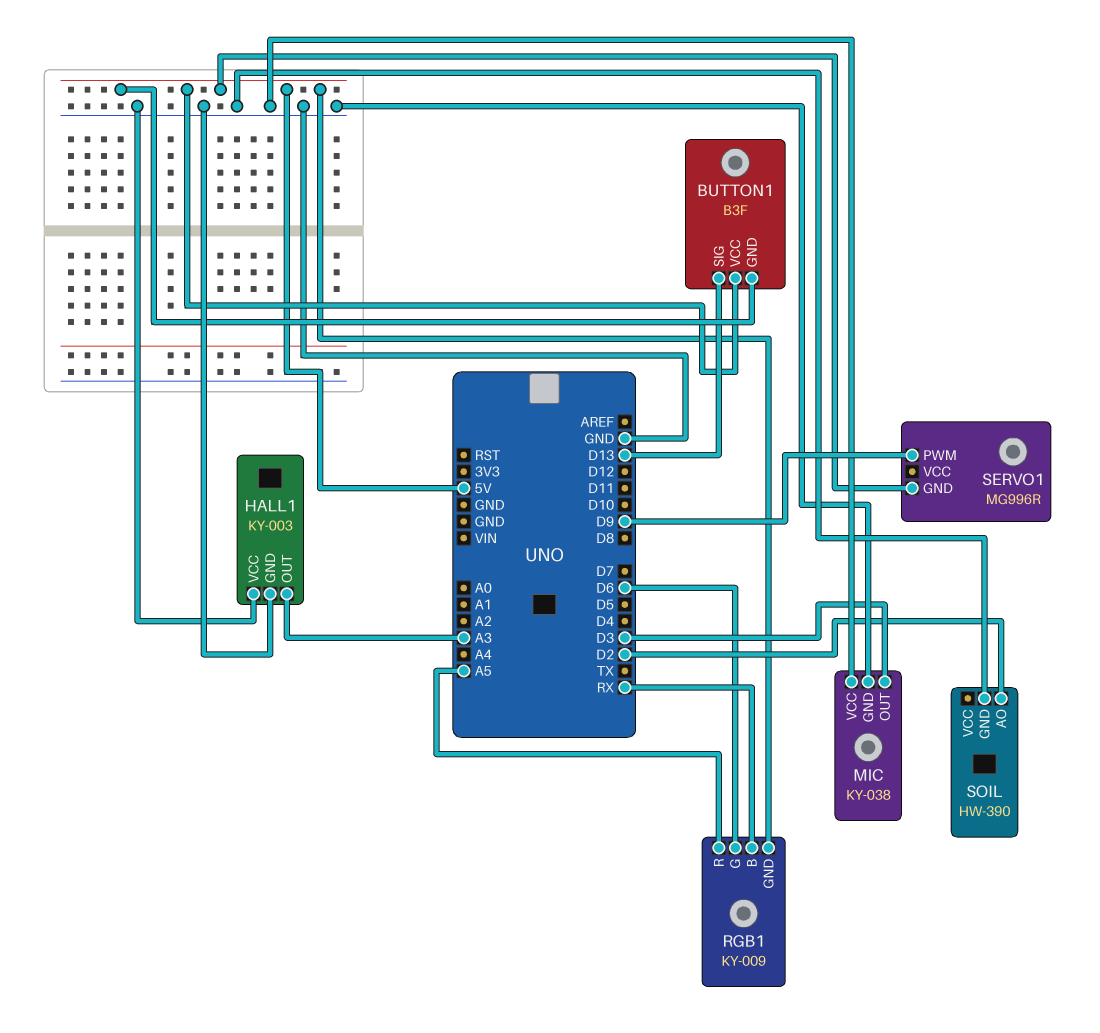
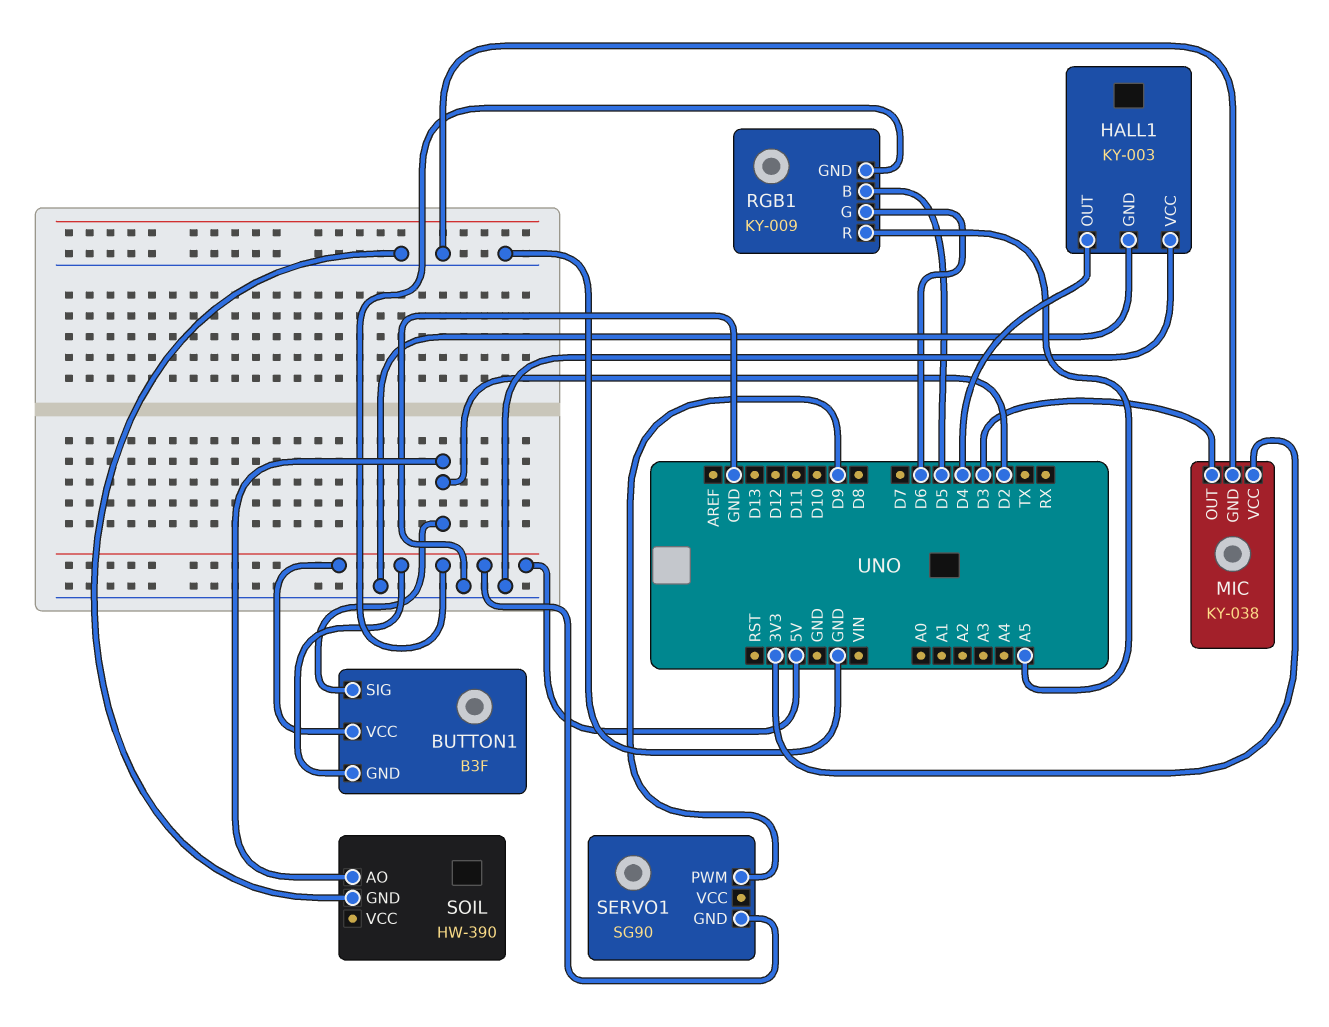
BUTTON1 pin SIG: D13 -> D2
HALL1 pin OUT: A3 -> D4
MIC pin VCC: GND -> 3V3
RGB1 pin B: RX -> D5
SERVO1: MG996R -> SG90

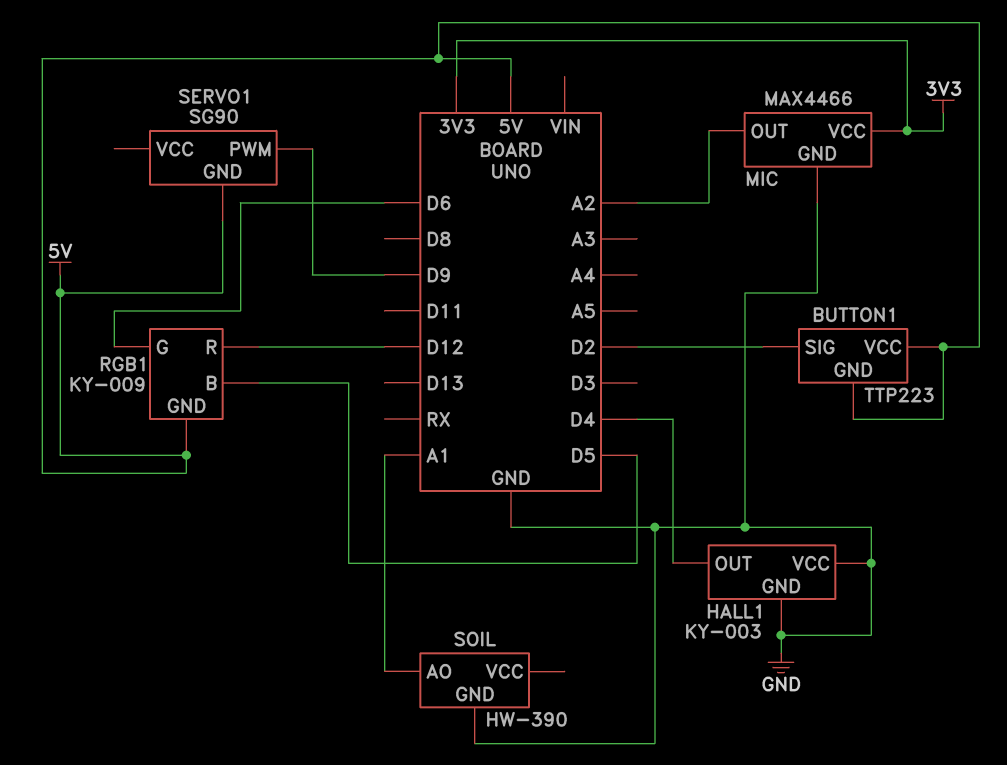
BUTTON1: B3F -> TTP223
MIC: KY-038 -> MAX4466
MIC pin OUT: D3 -> A2
RGB1 pin R: A5 -> D12
SOIL pin AO: D2 -> A1

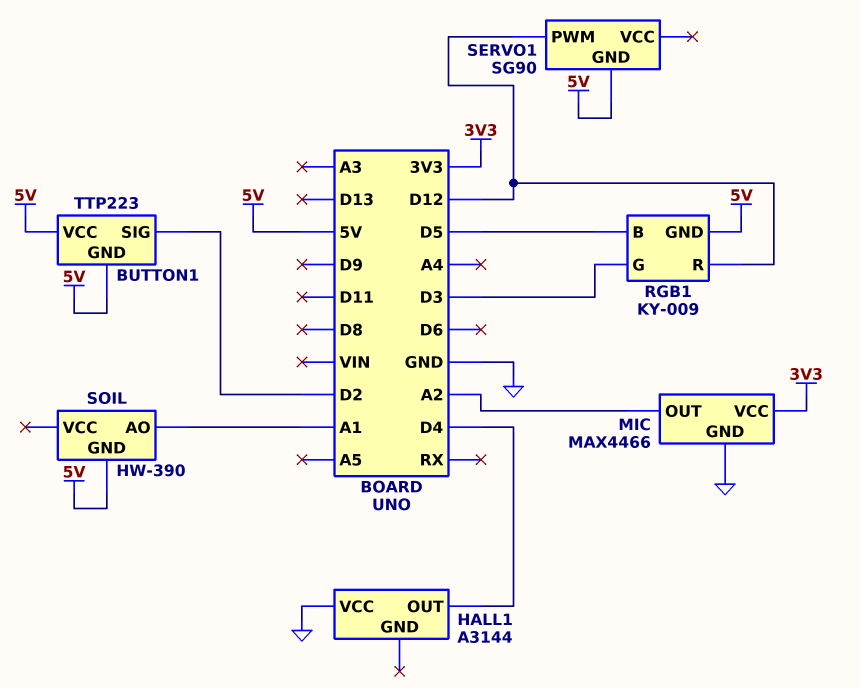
HALL1: KY-003 -> A3144
HALL1 pin GND: GND -> none
RGB1 pin G: D6 -> D3
SERVO1 pin PWM: D9 -> D12
SOIL pin GND: GND -> 5V

